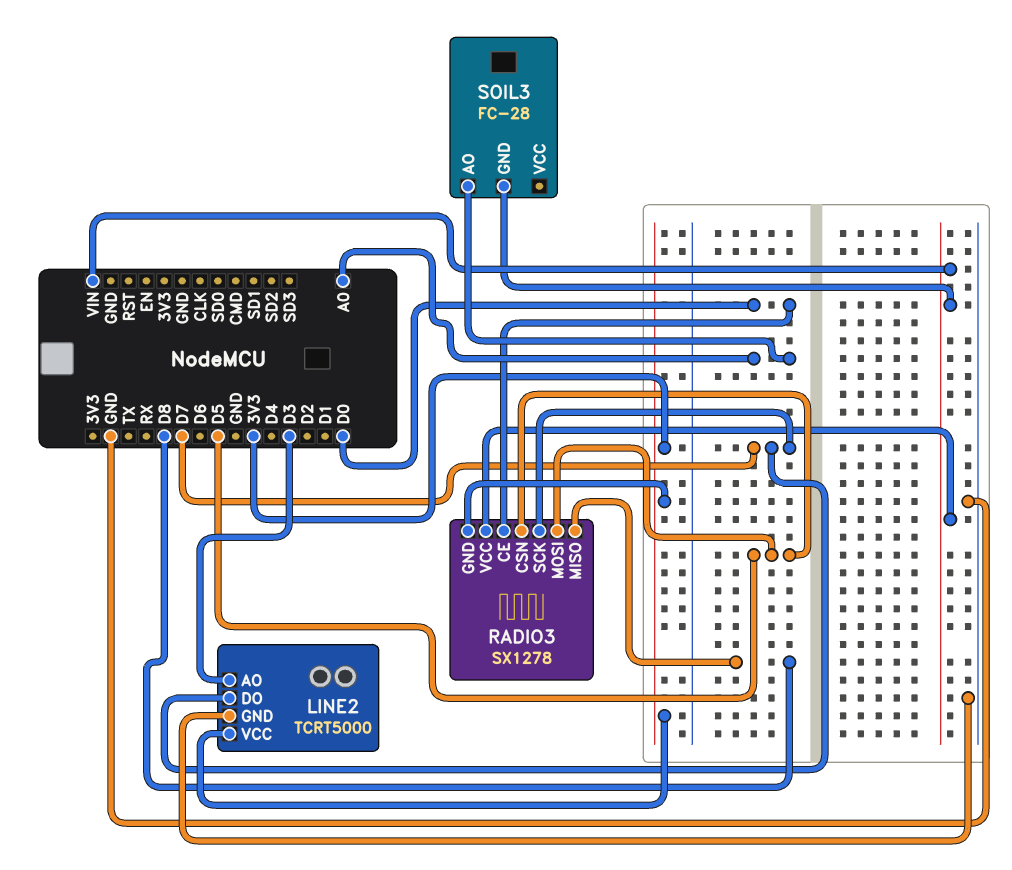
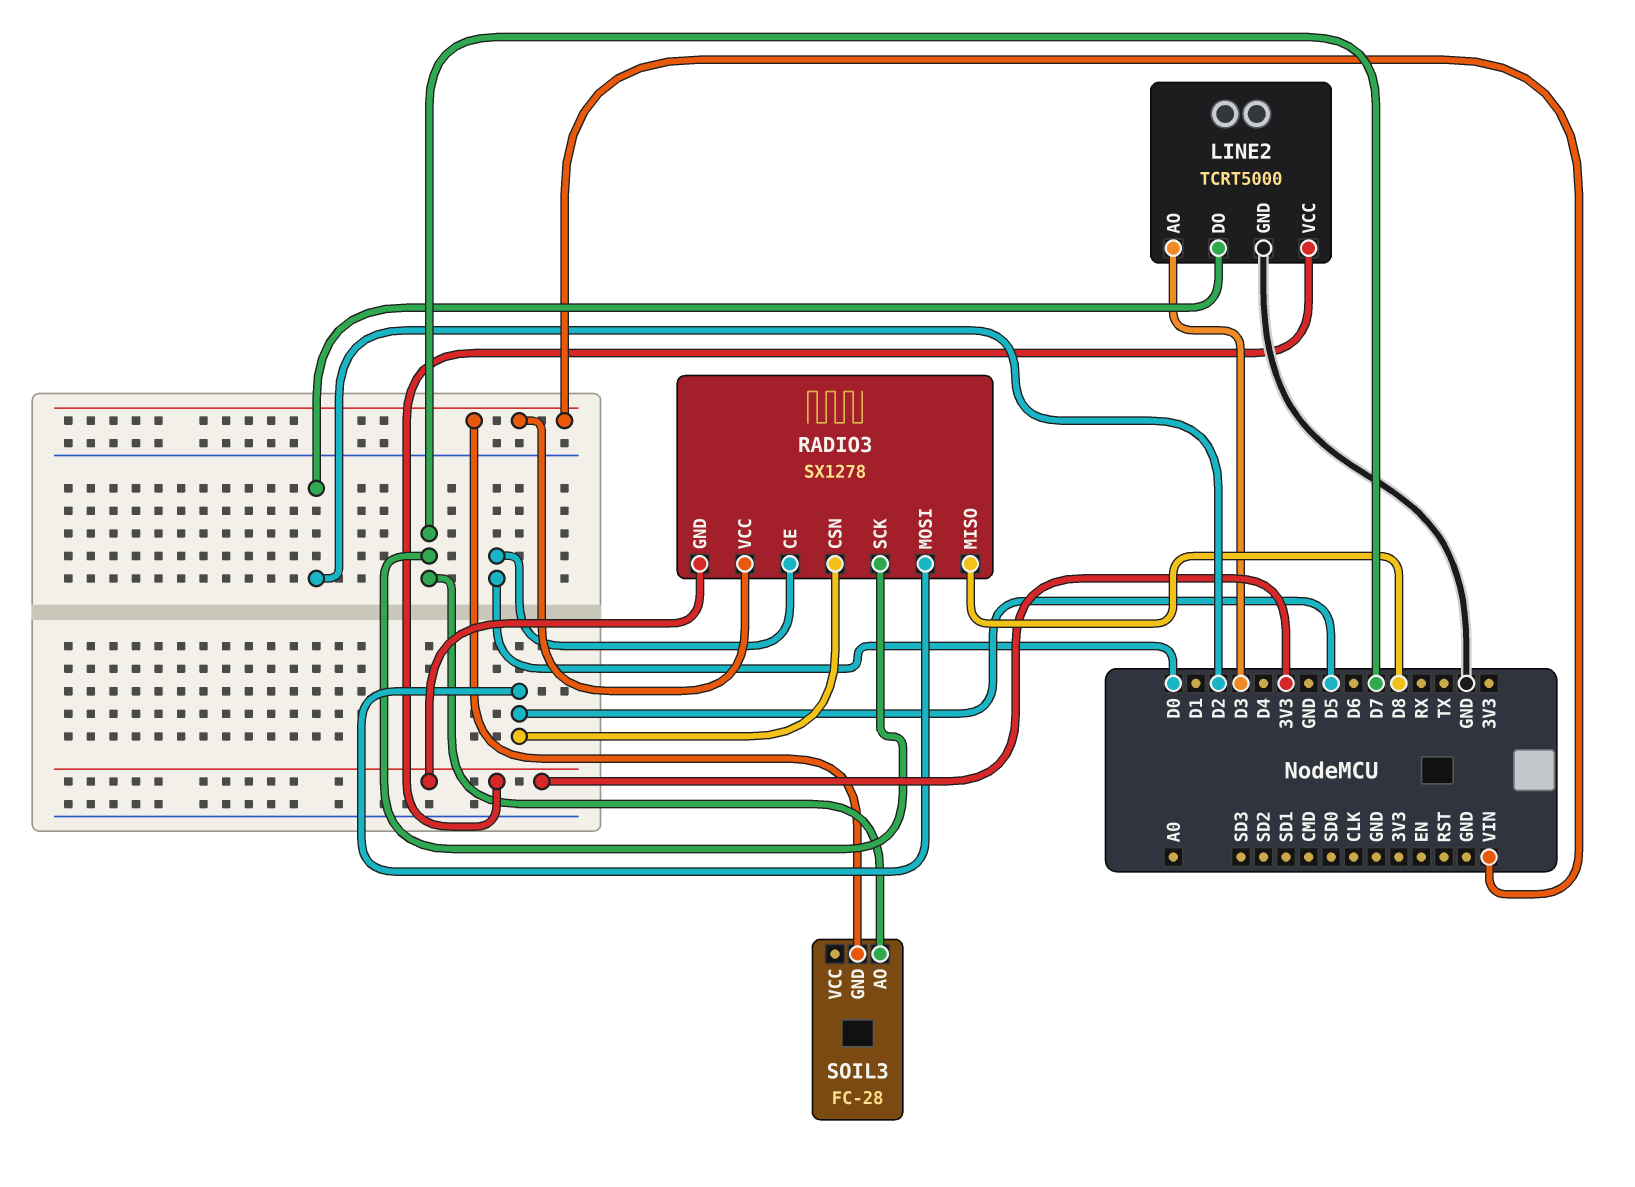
LINE2 pin DO: D7 -> D2
SOIL3 pin AO: A0 -> D7

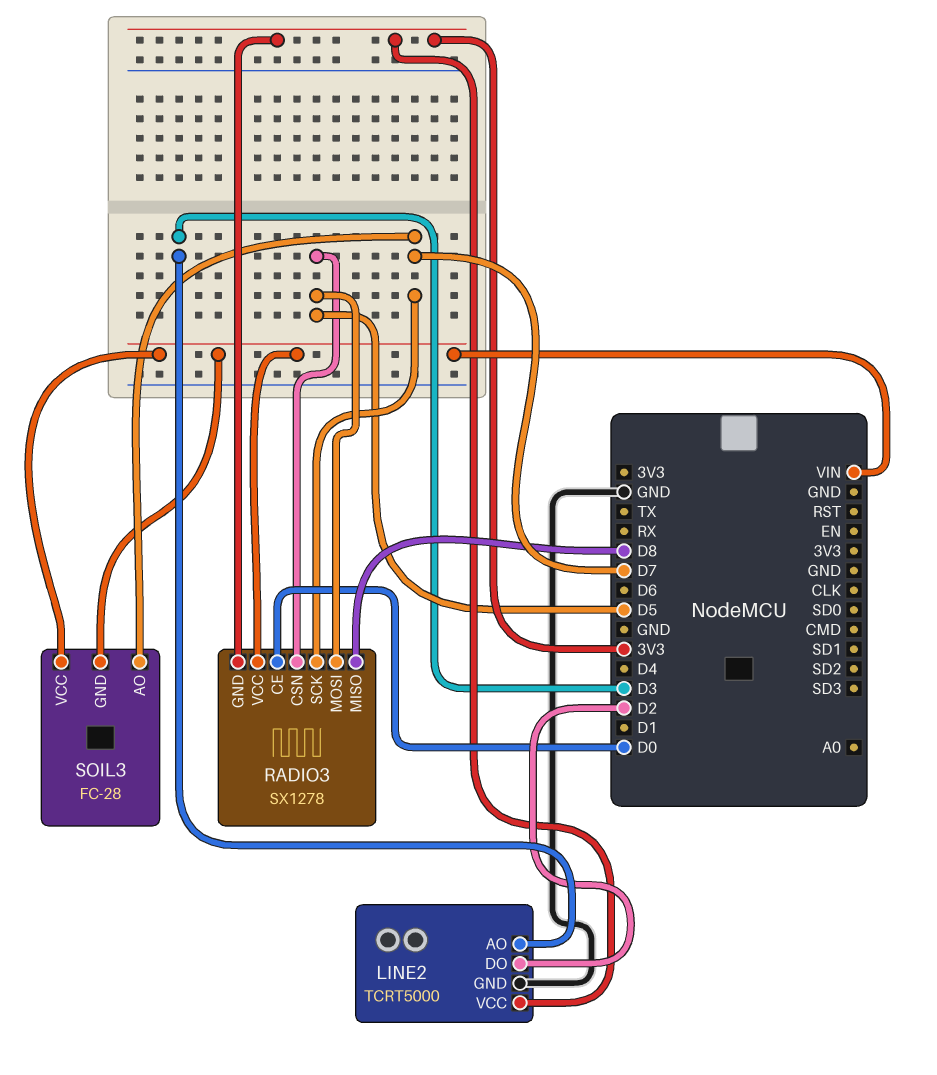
SOIL3 pin VCC: none -> VIN

